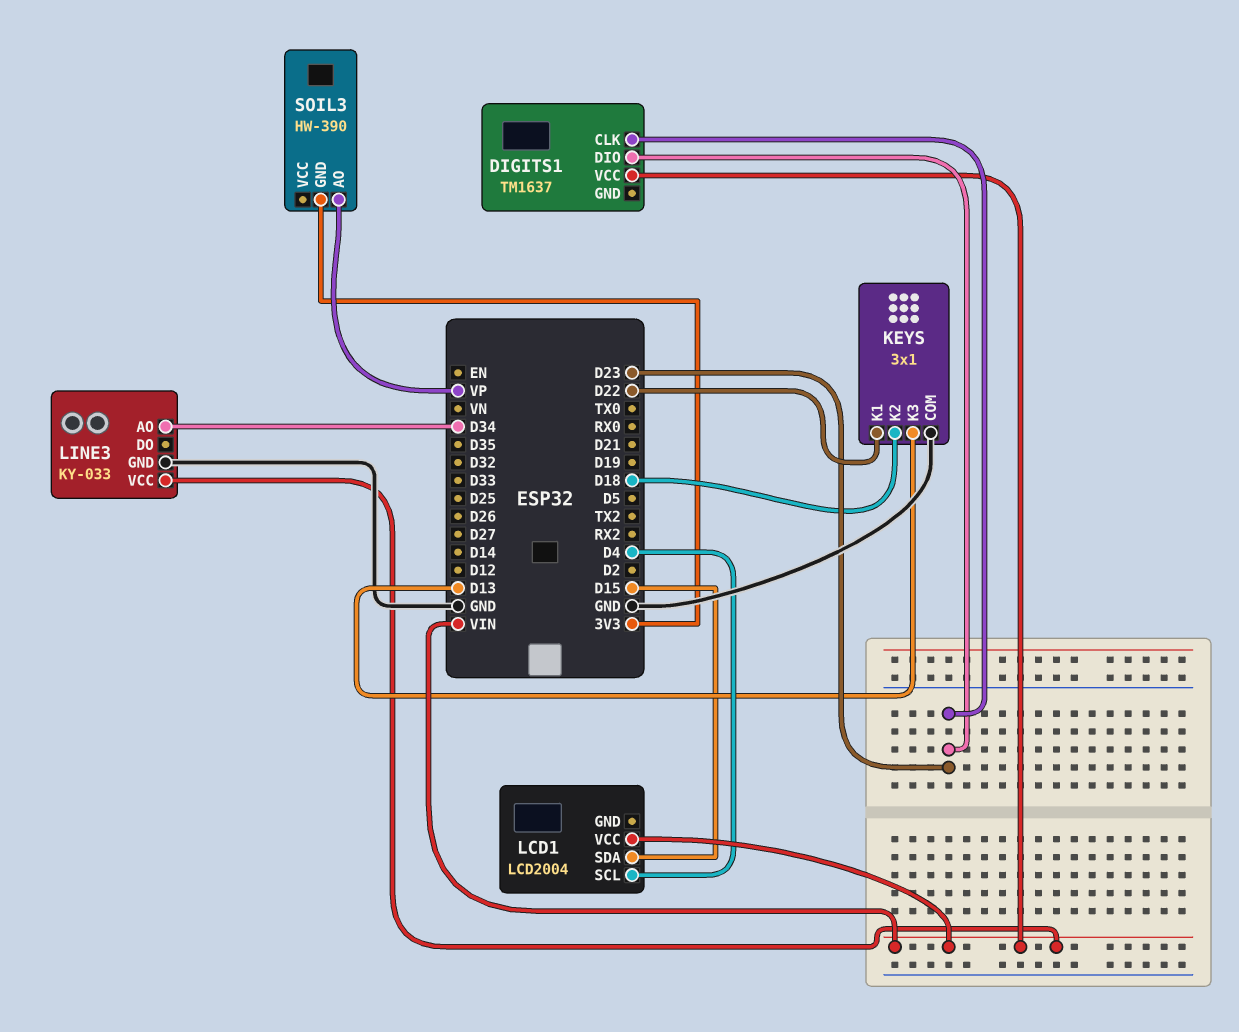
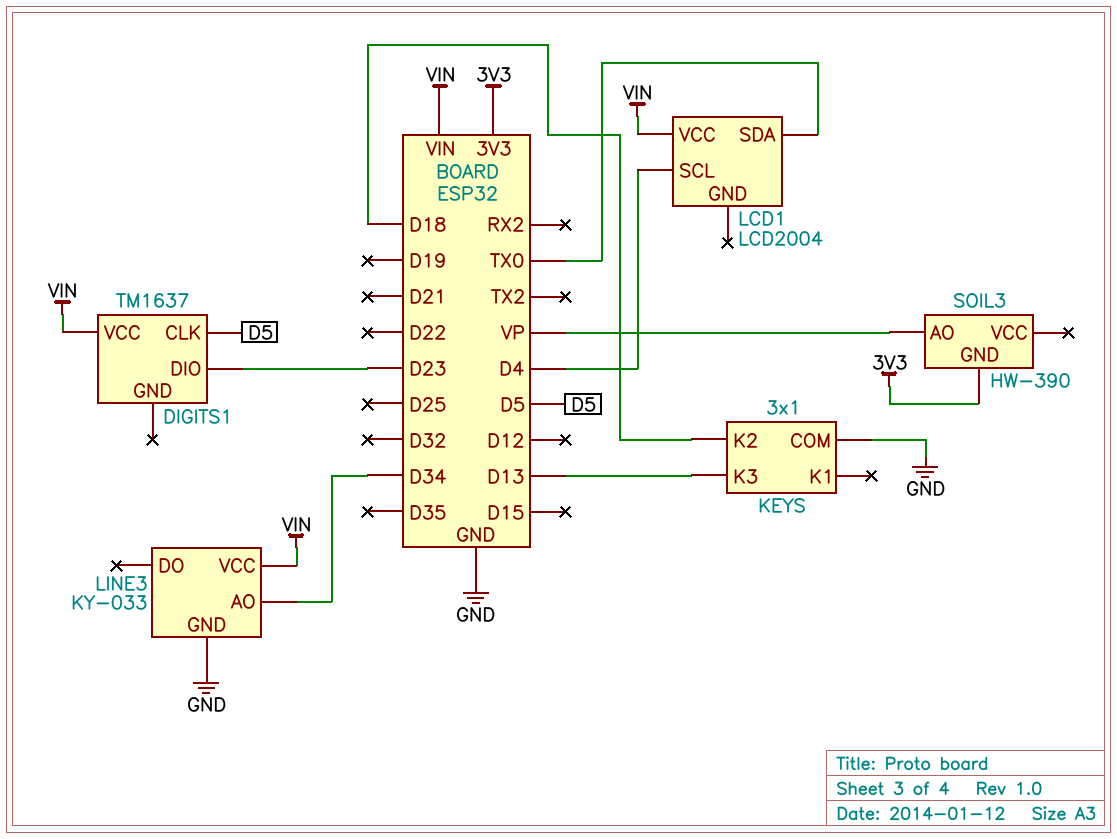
DIGITS1 pin CLK: D23 -> D5
KEYS pin K1: D22 -> none
LCD1 pin SDA: D15 -> TX0

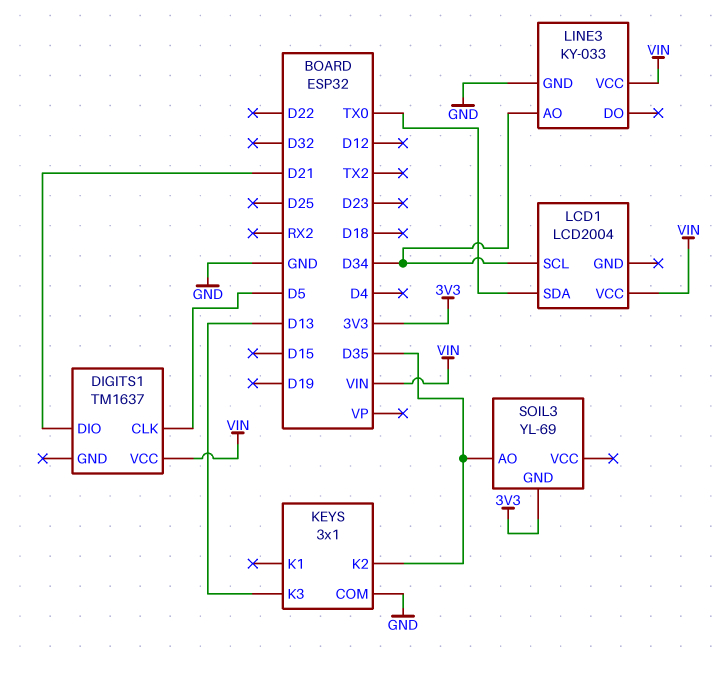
DIGITS1 pin DIO: D23 -> D21
KEYS pin K2: D18 -> D35
LCD1 pin SCL: D4 -> D34
SOIL3: HW-390 -> YL-69
SOIL3 pin AO: VP -> D35

